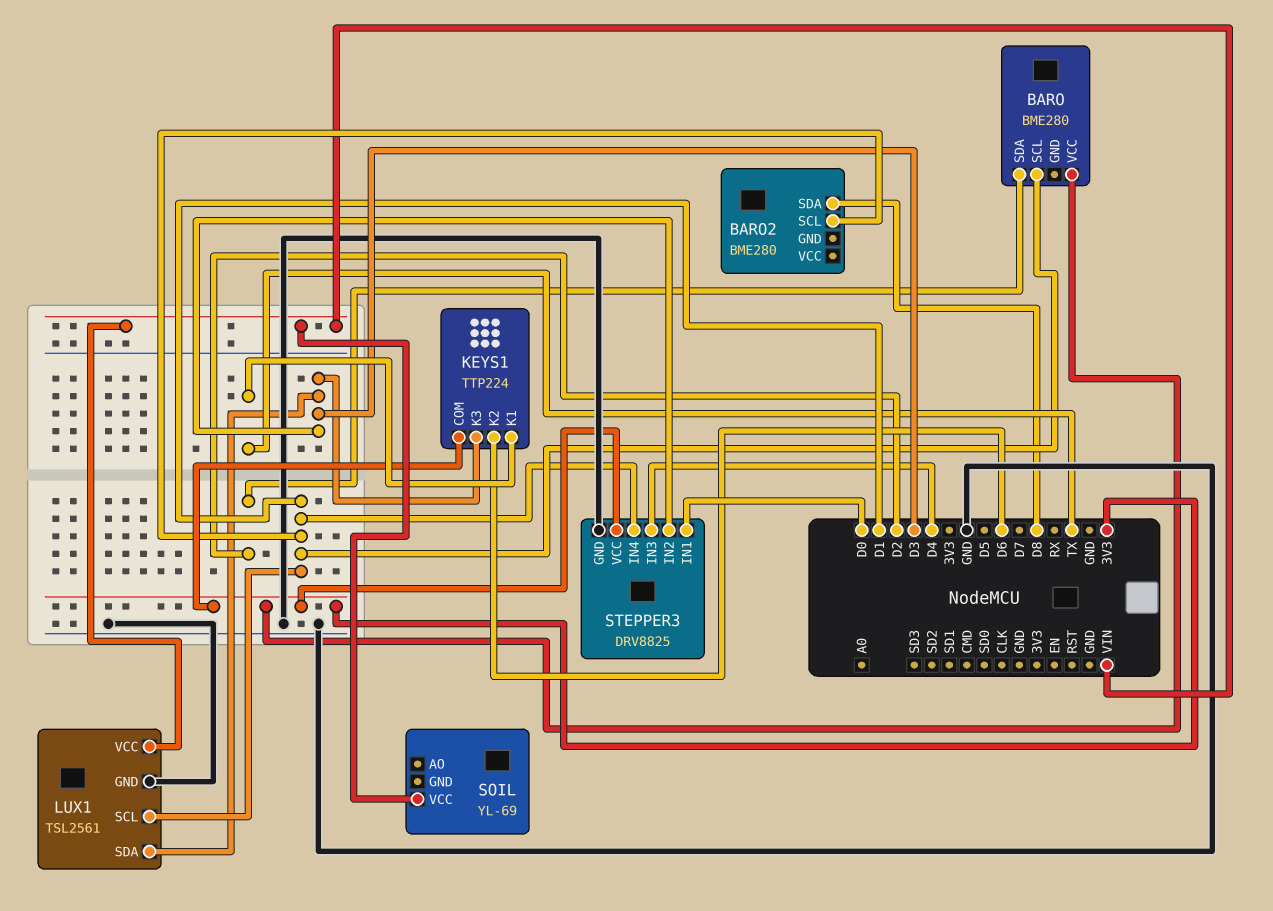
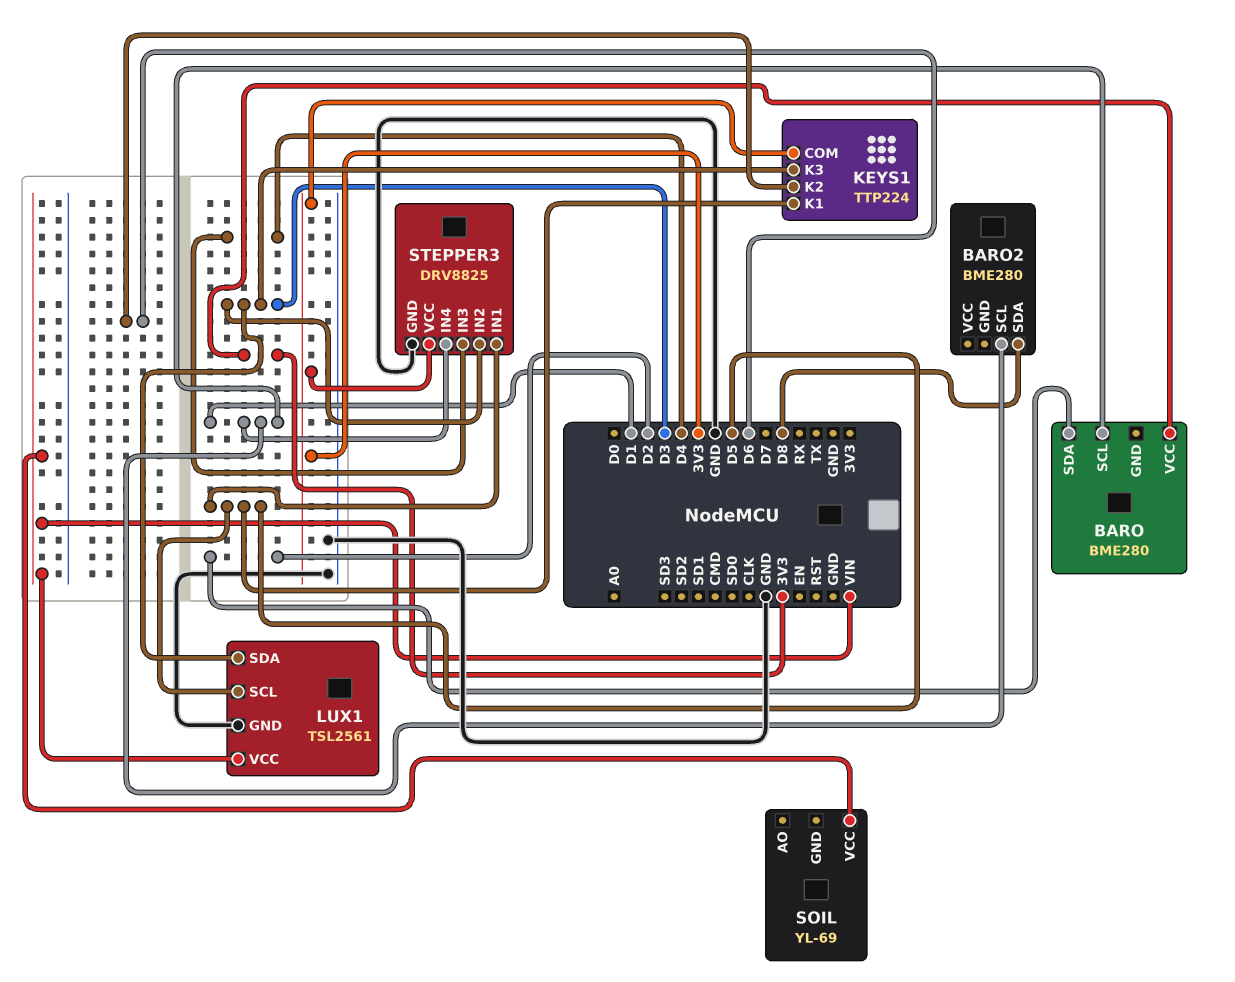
KEYS1 pin K1: TX -> D5
LUX1 pin SCL: D1 -> D5
STEPPER3 pin IN1: D0 -> D5

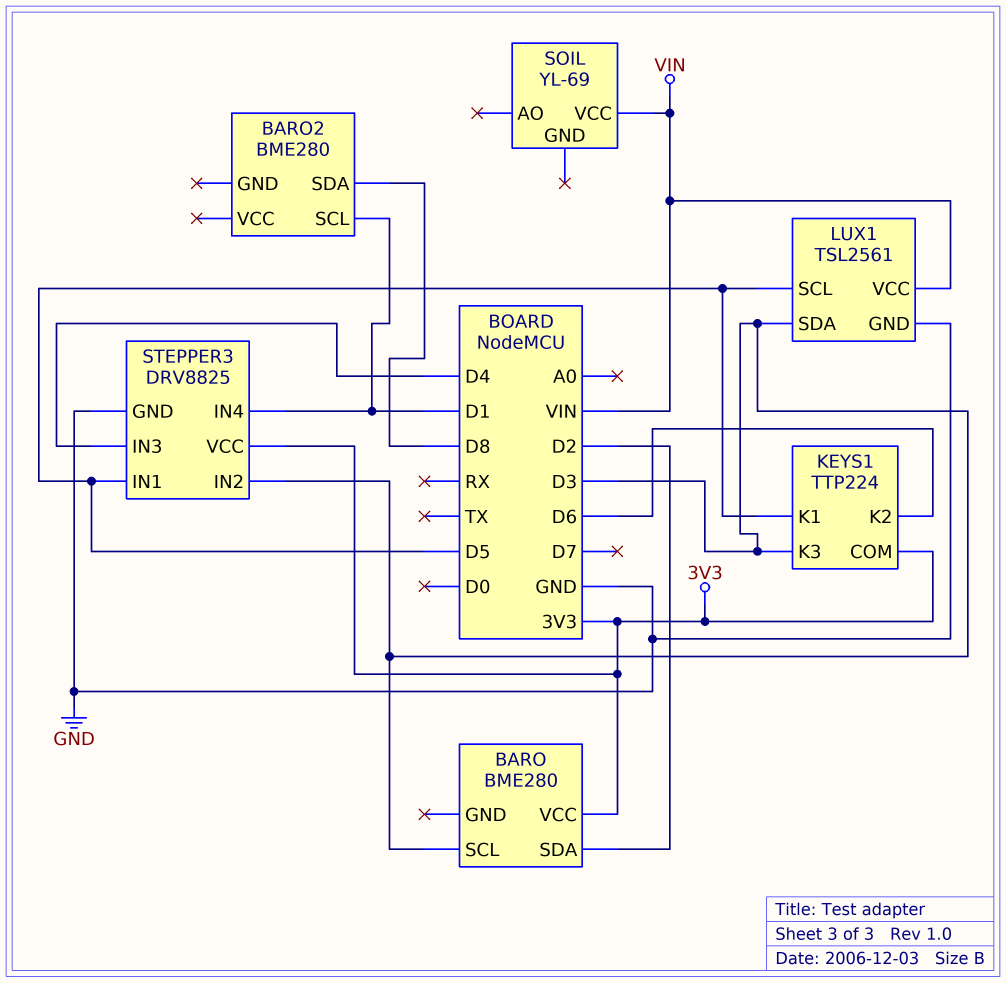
BARO pin SCL: D1 -> D3

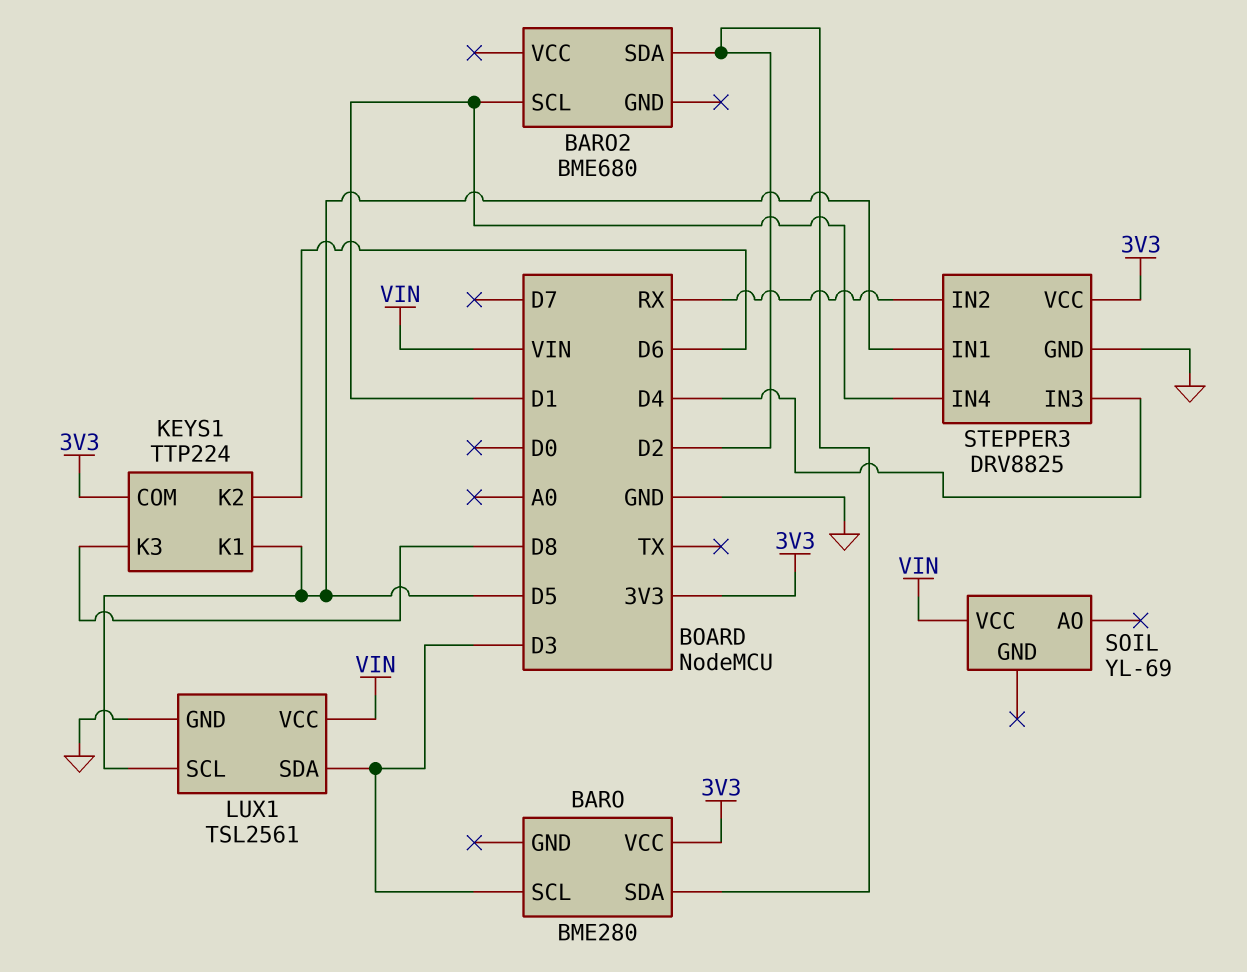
BARO2: BME280 -> BME680
BARO2 pin SDA: D8 -> D2
KEYS1 pin K3: D3 -> D8
STEPPER3 pin IN2: D3 -> RX

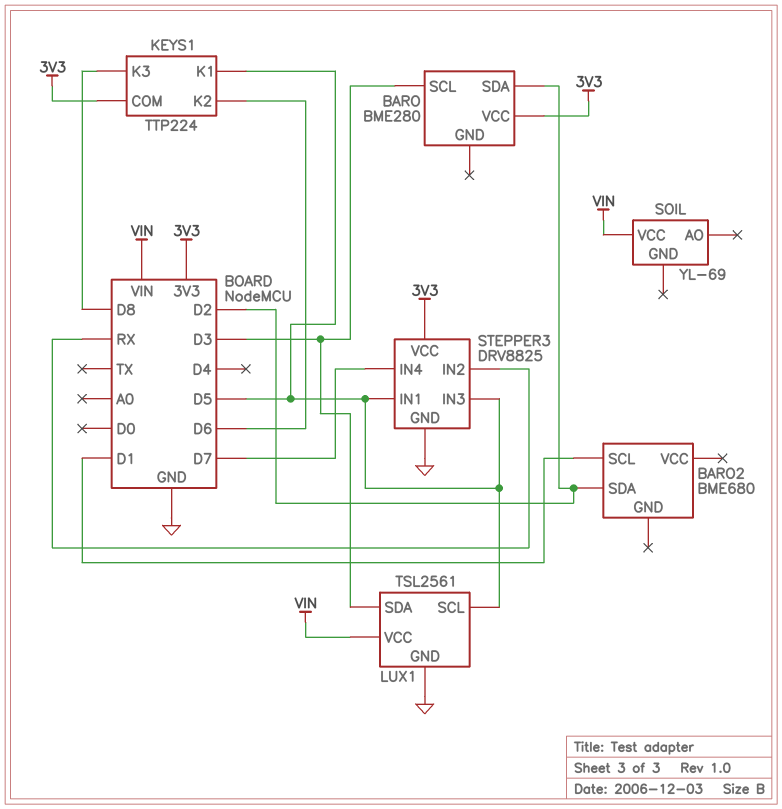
STEPPER3 pin IN3: D4 -> D5
STEPPER3 pin IN4: D1 -> D7

